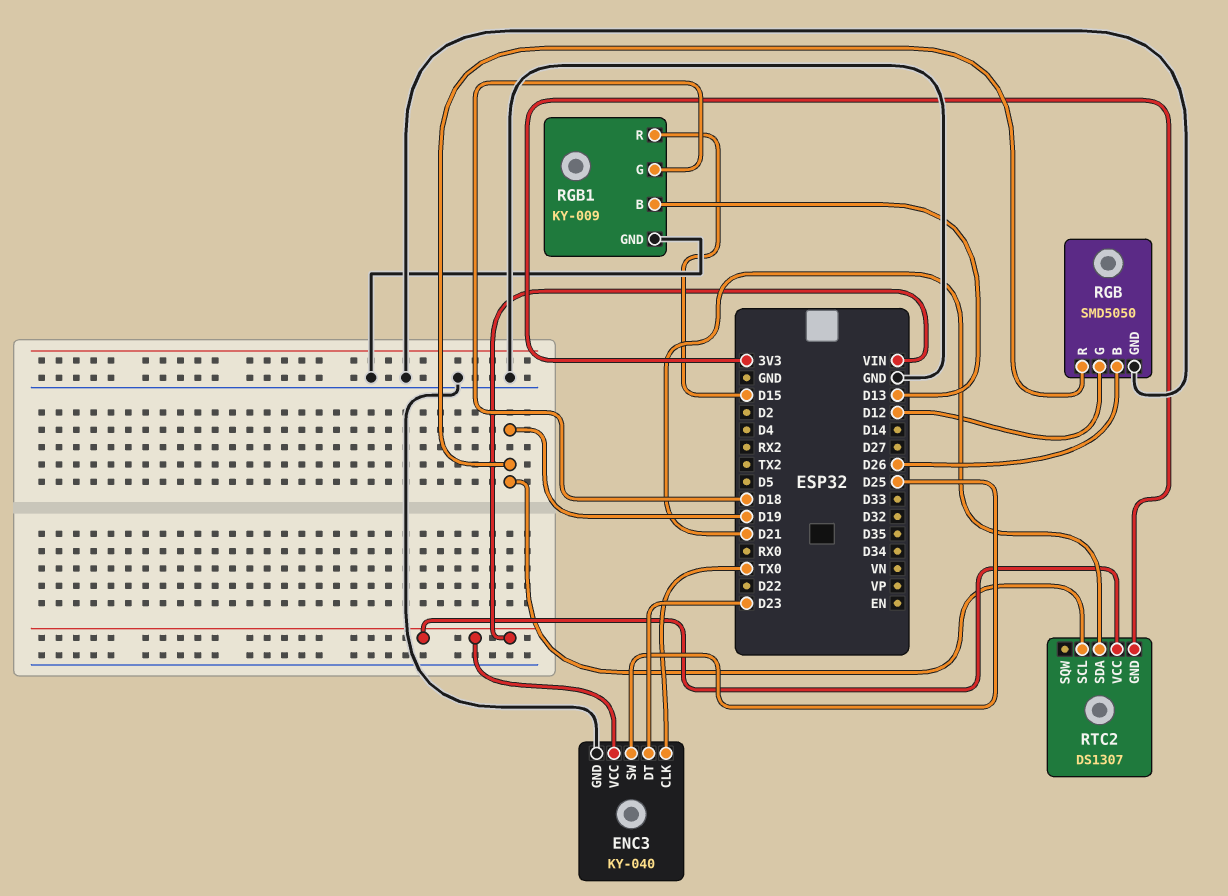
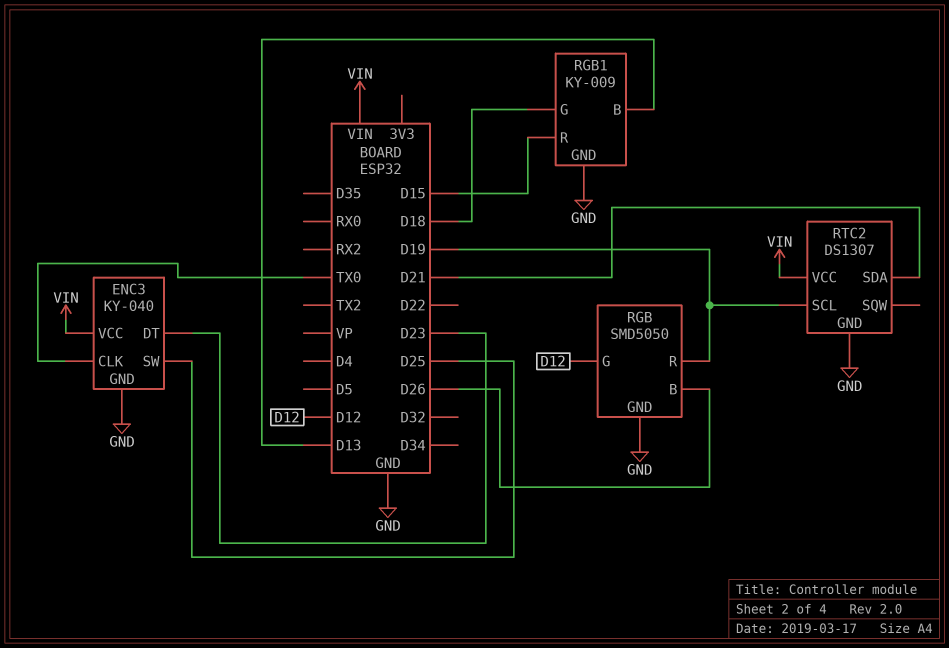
RTC2 pin GND: 3V3 -> GND

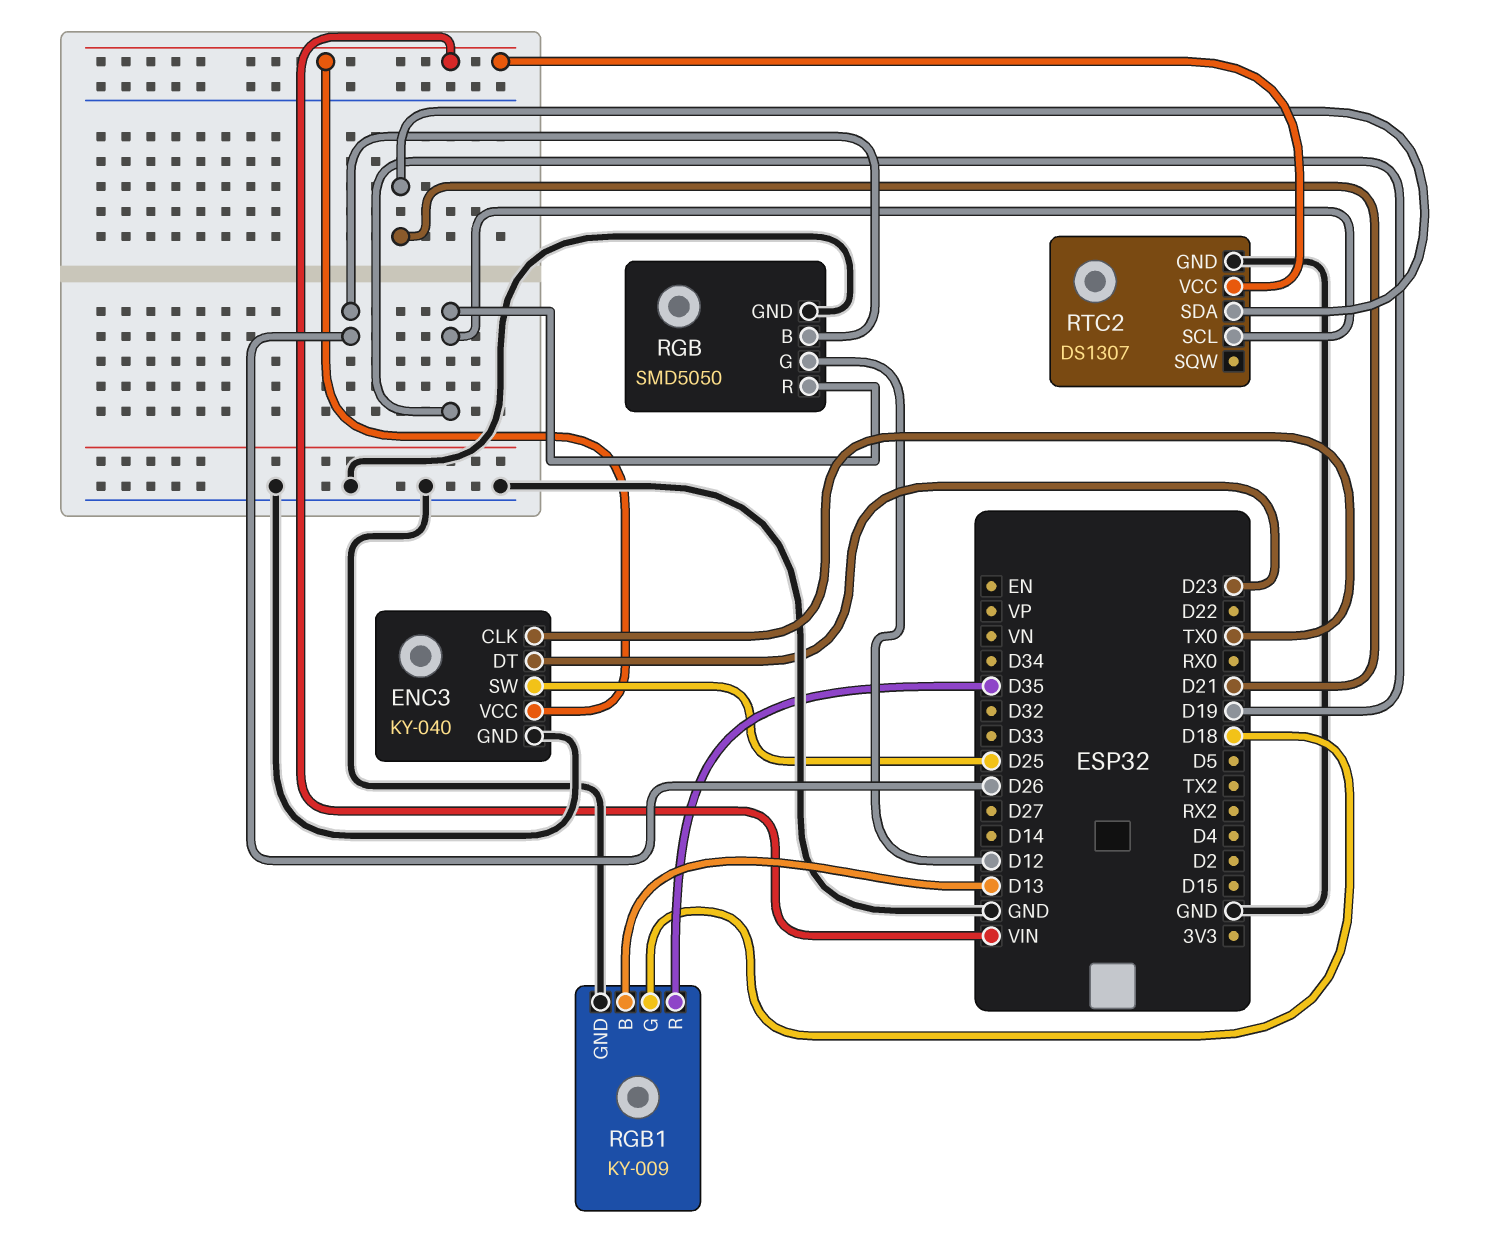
RGB1 pin R: D15 -> D35

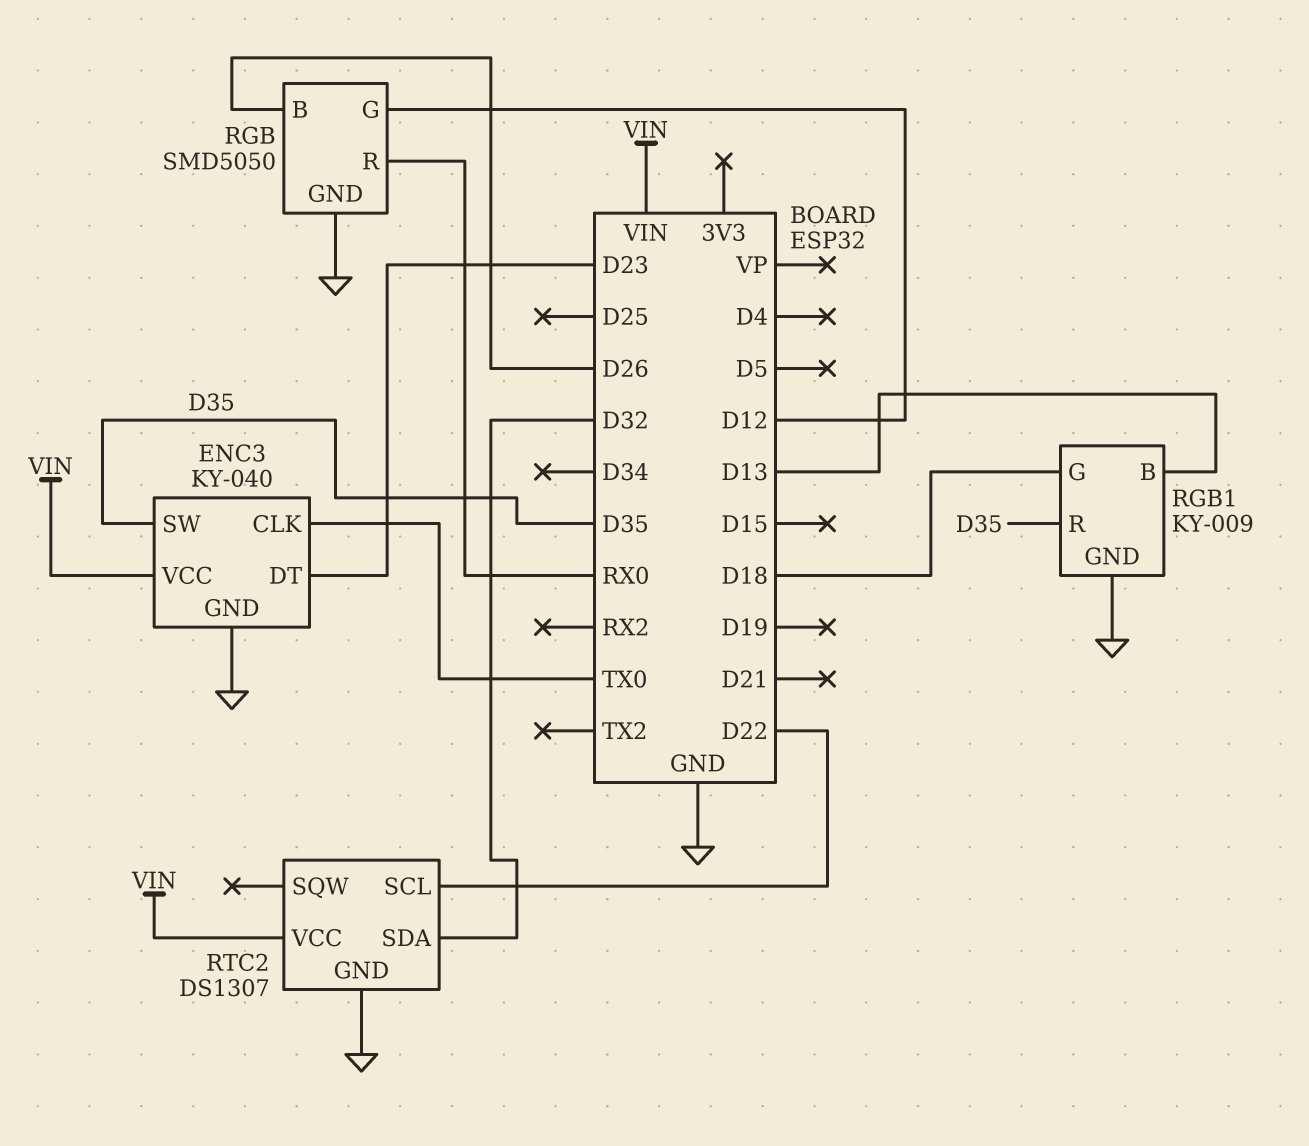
ENC3 pin SW: D25 -> D35
RGB pin R: D19 -> RX0
RTC2 pin SCL: D19 -> D22
RTC2 pin SDA: D21 -> D32

